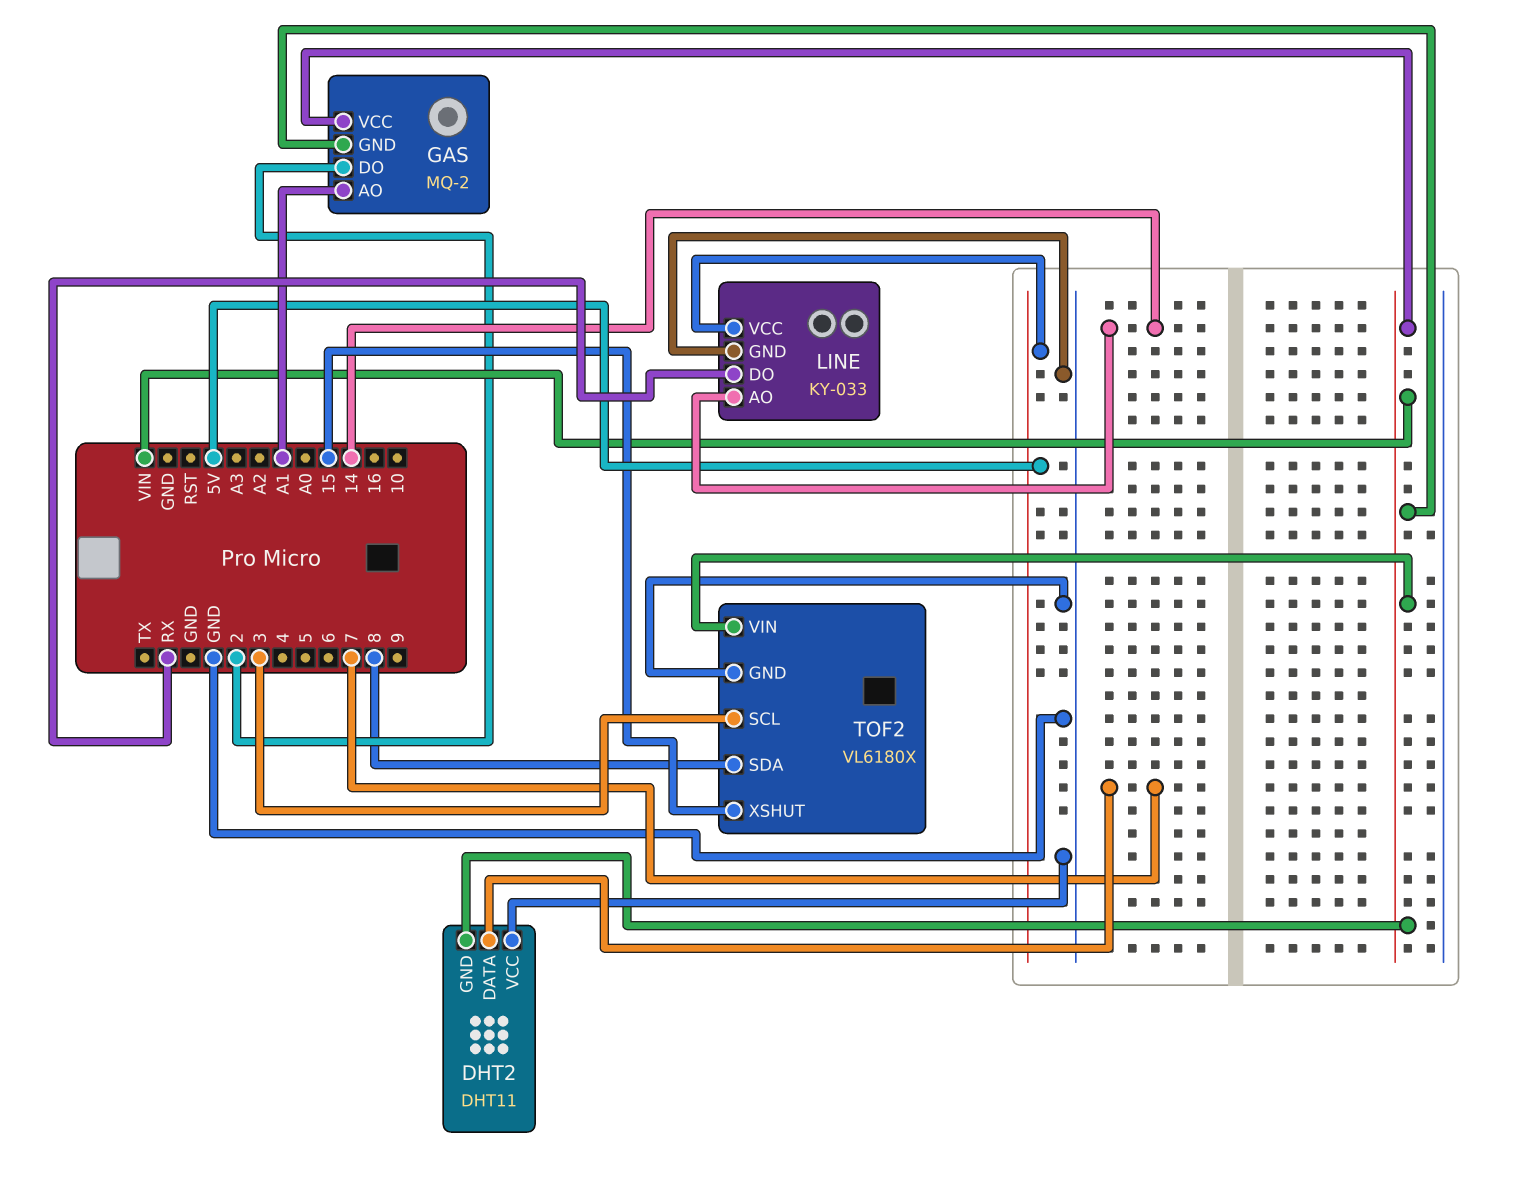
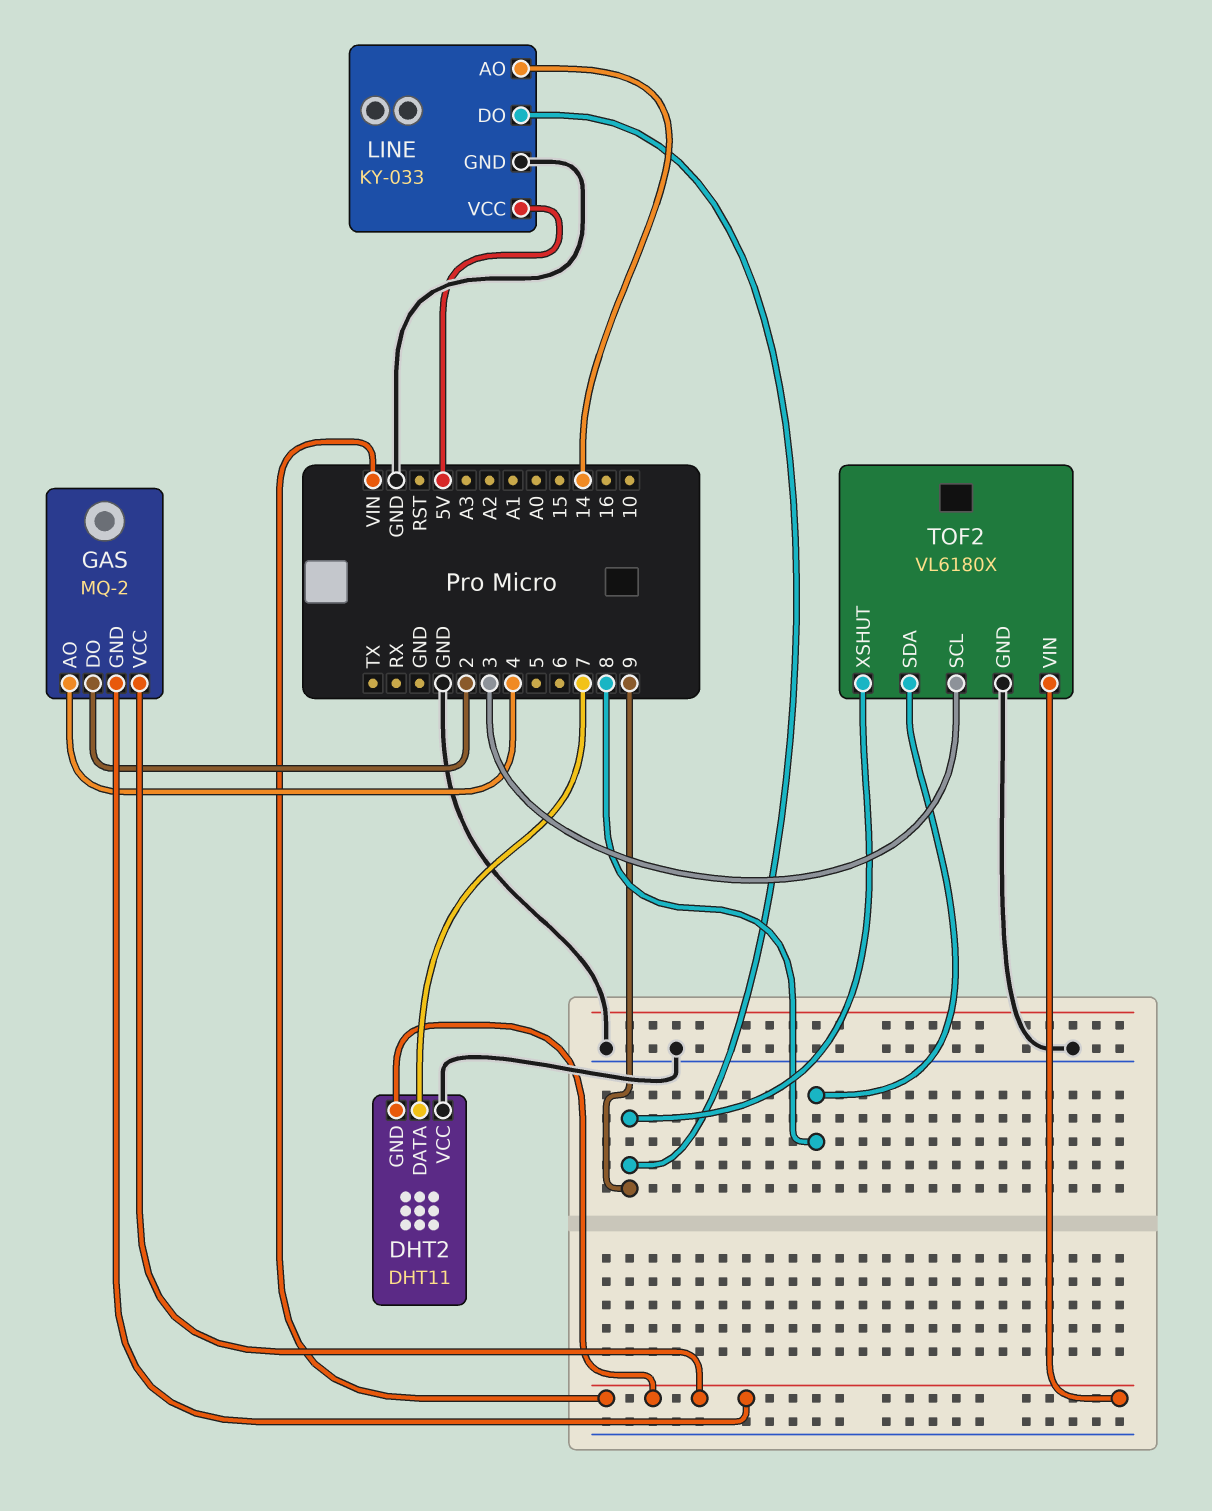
GAS pin AO: A1 -> 4
LINE pin DO: RX -> 9
TOF2 pin XSHUT: 15 -> 9

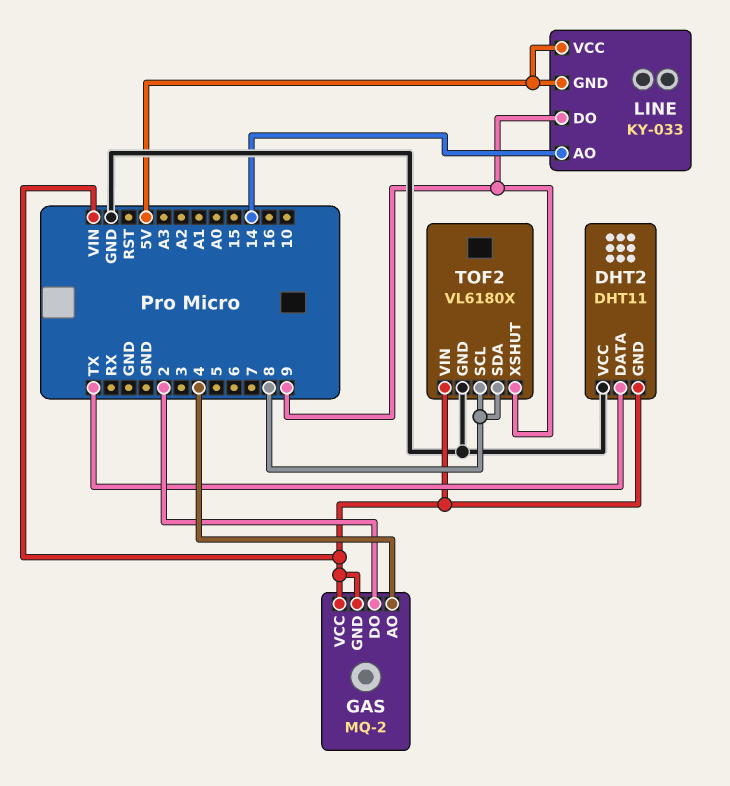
DHT2 pin DATA: 7 -> TX
LINE pin GND: GND -> 5V
TOF2 pin SCL: 3 -> 8

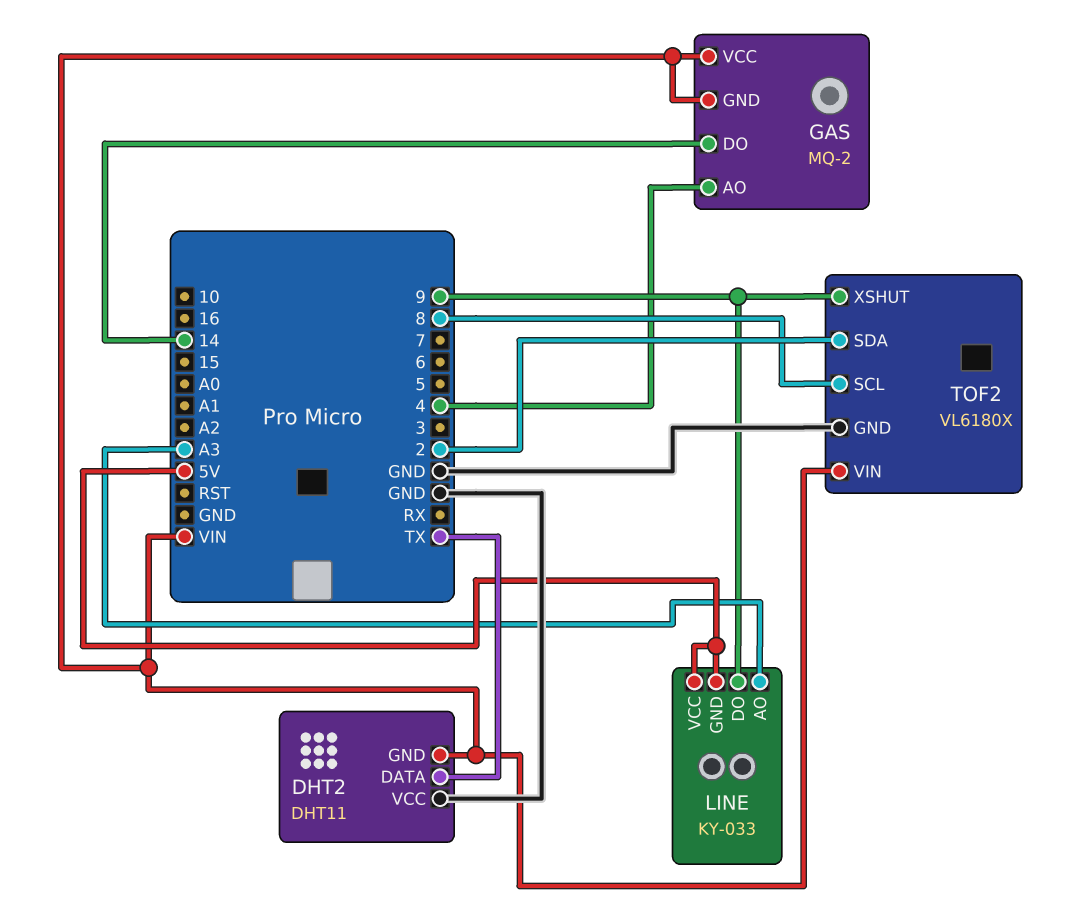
GAS pin DO: 2 -> 14
LINE pin AO: 14 -> A3
TOF2 pin SDA: 8 -> 2

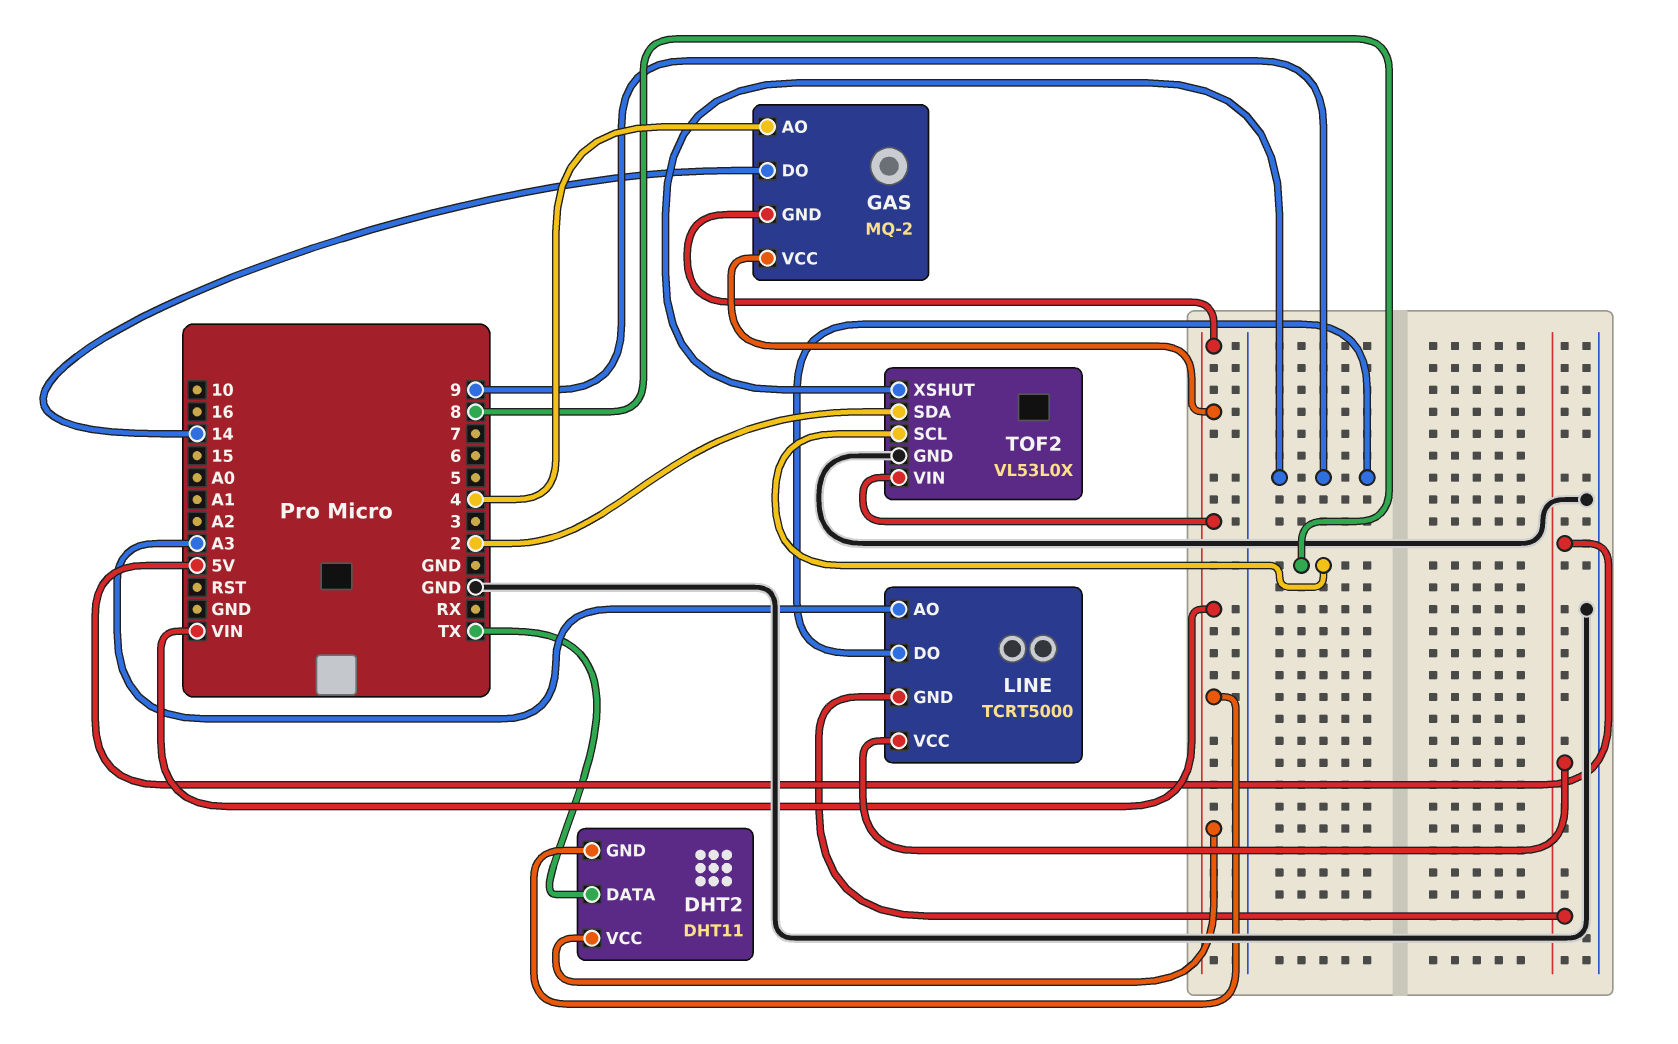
DHT2 pin VCC: GND -> VIN
LINE: KY-033 -> TCRT5000
TOF2: VL6180X -> VL53L0X

